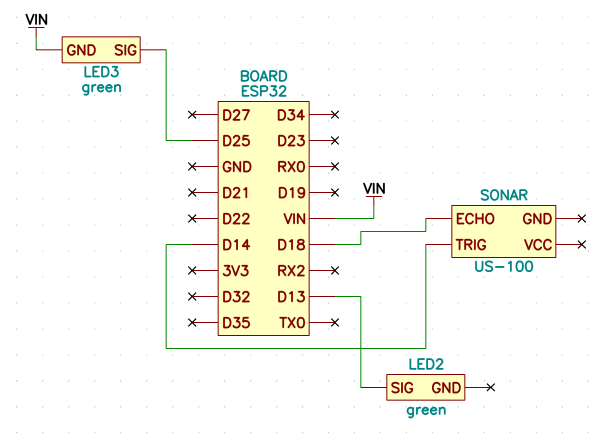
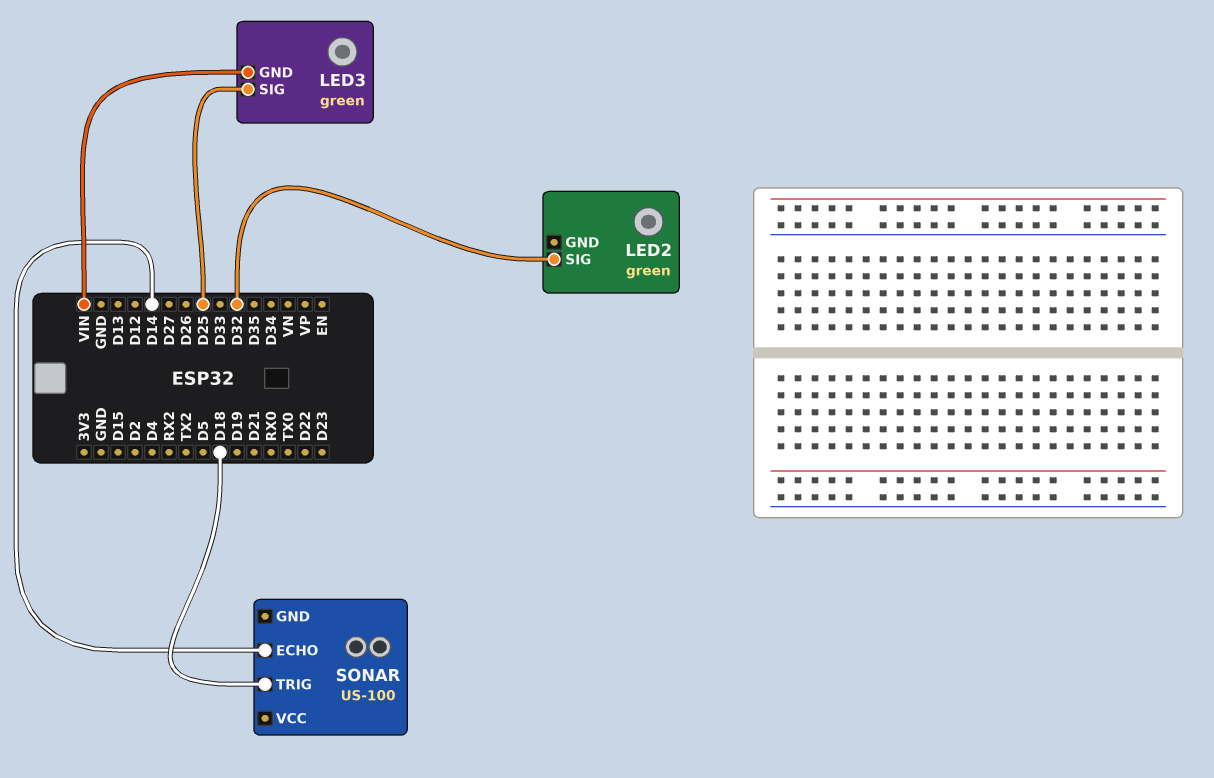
LED2 pin SIG: D13 -> D32
SONAR pin ECHO: D18 -> D14
SONAR pin TRIG: D14 -> D18

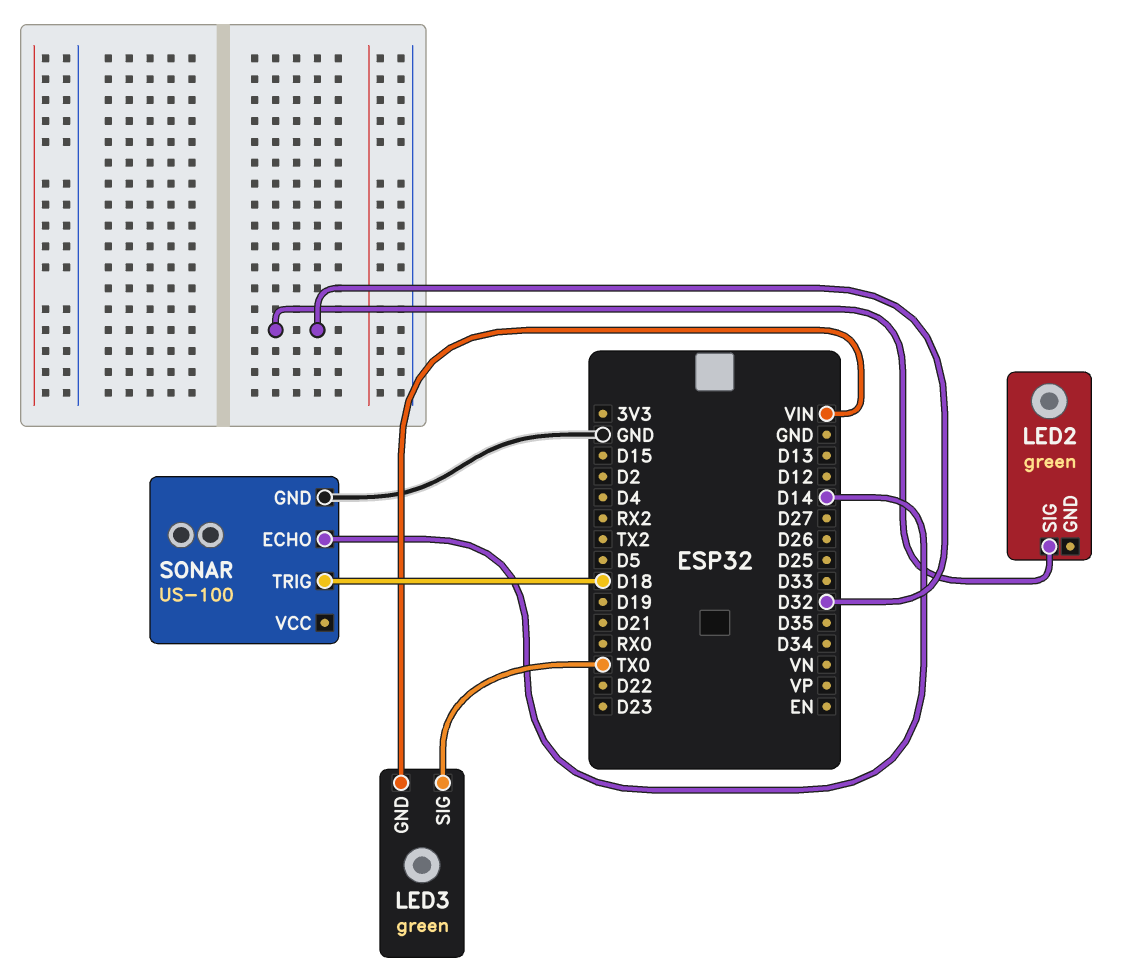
LED3 pin SIG: D25 -> TX0
SONAR pin GND: none -> GND

